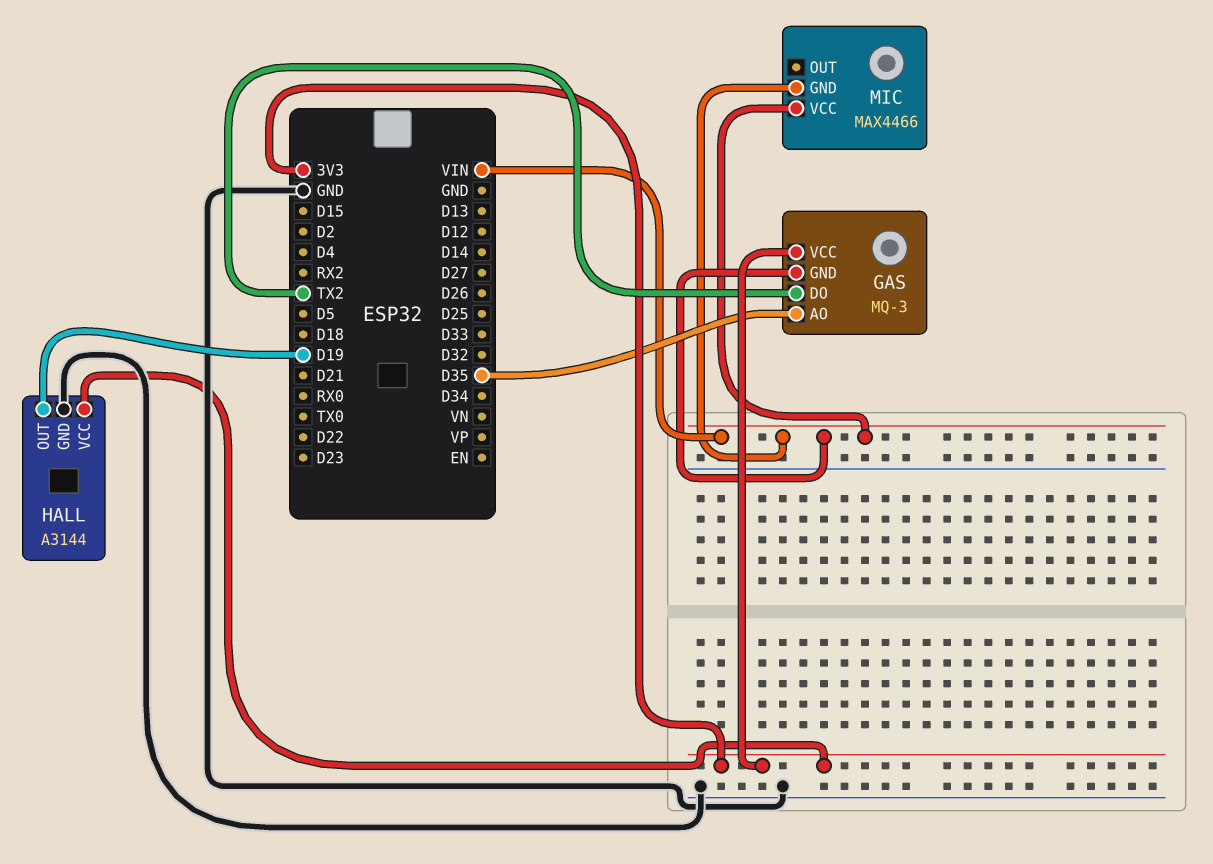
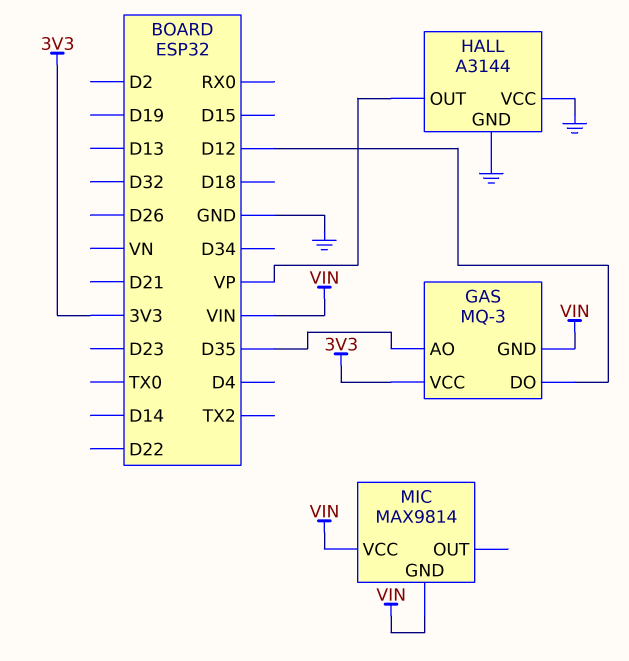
GAS pin DO: TX2 -> D12
HALL pin OUT: D19 -> VP
HALL pin VCC: 3V3 -> GND
MIC: MAX4466 -> MAX9814

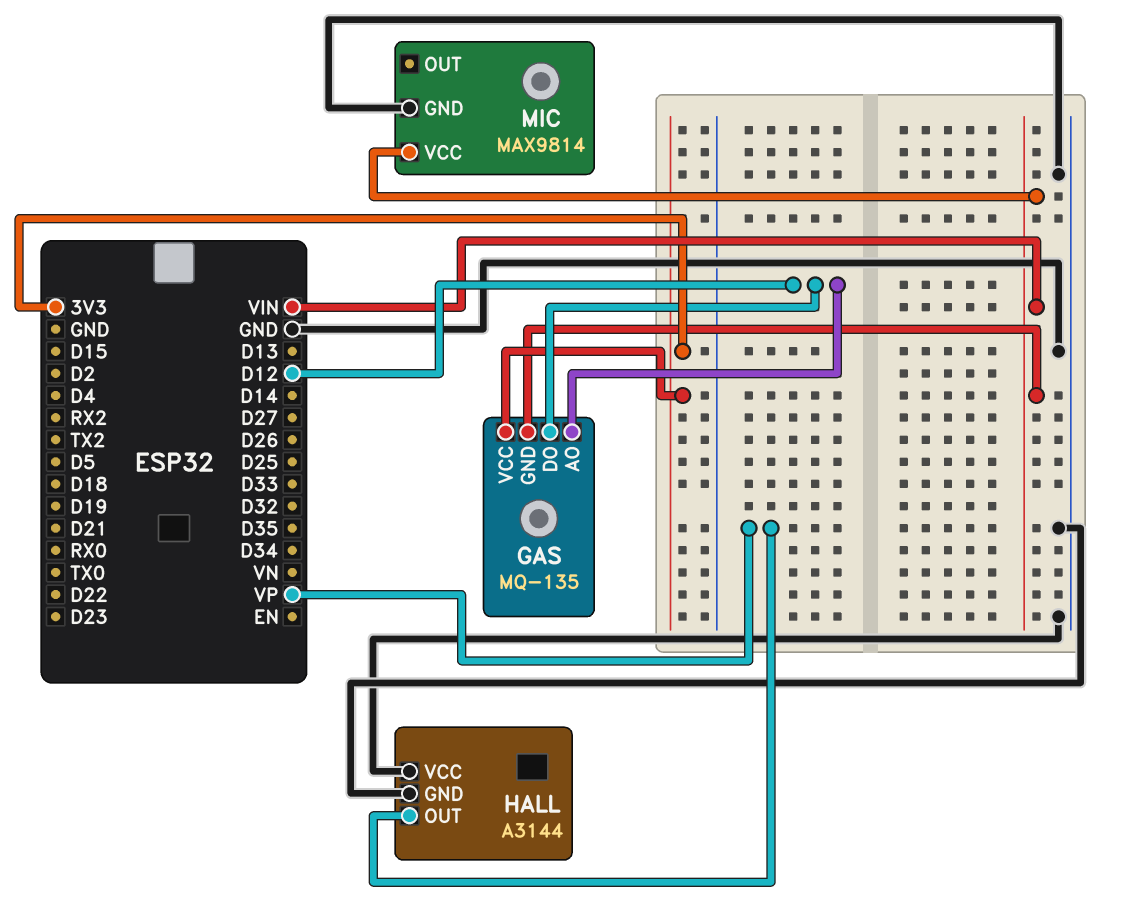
GAS: MQ-3 -> MQ-135
GAS pin AO: D35 -> D12
MIC pin GND: VIN -> GND

